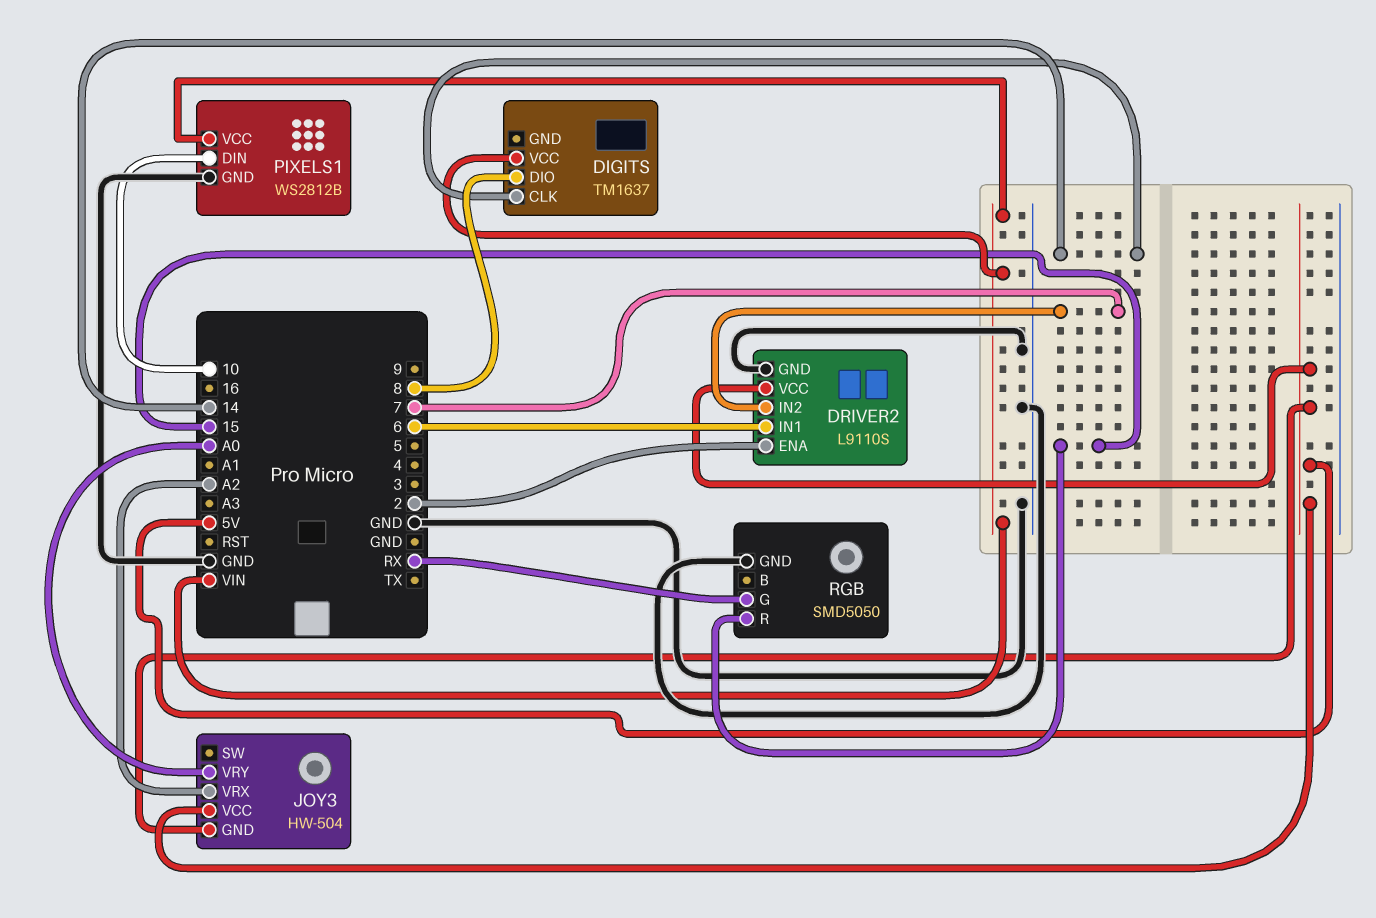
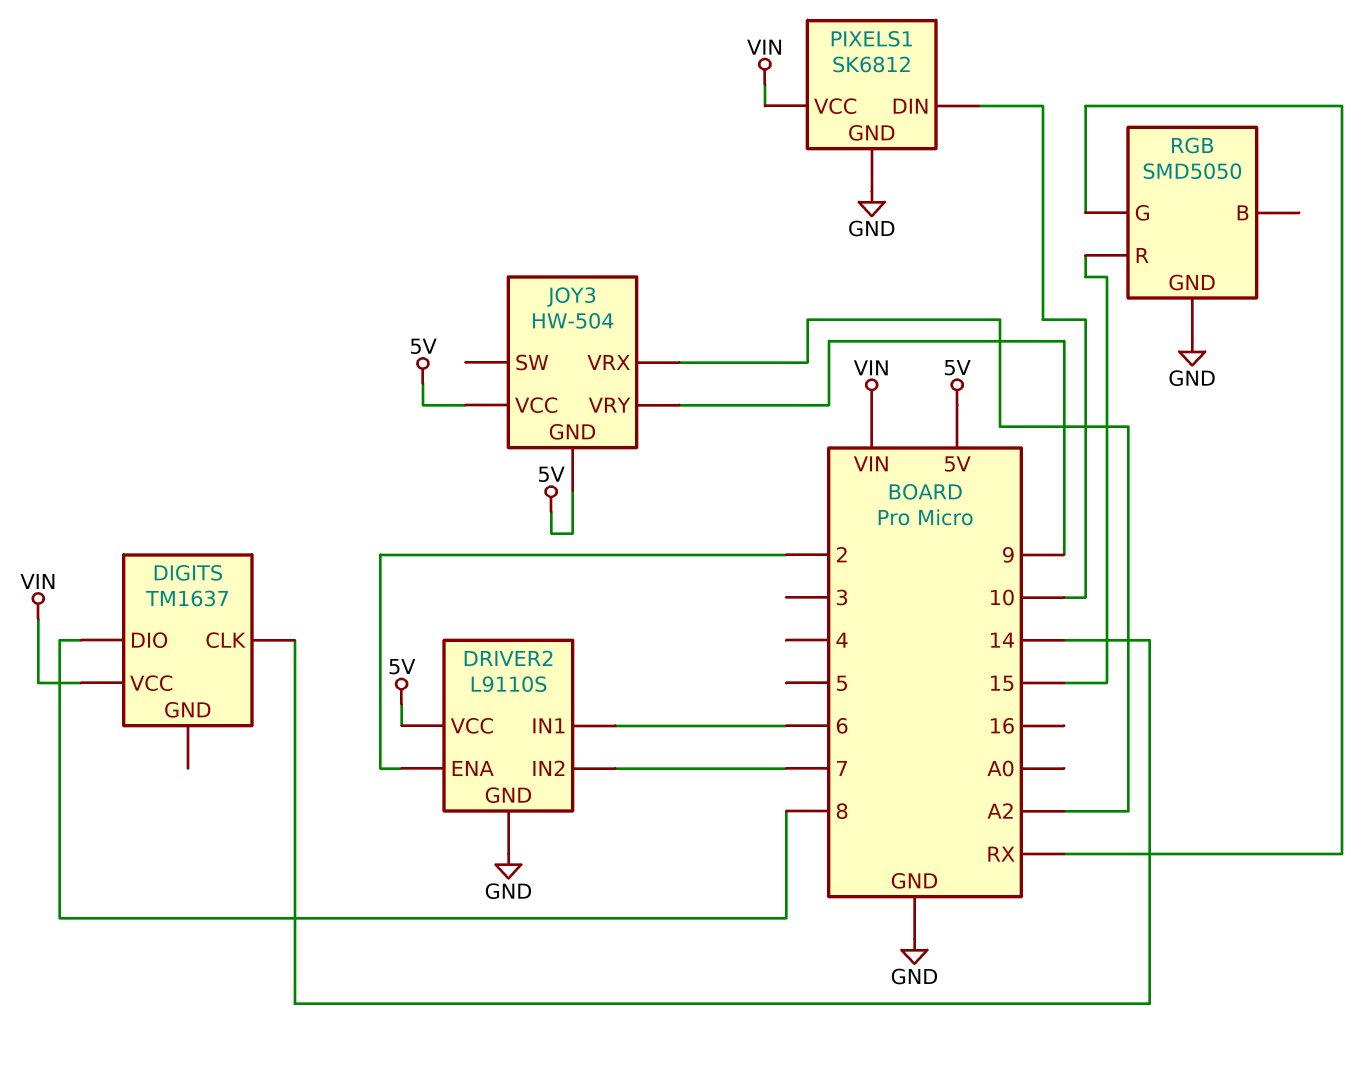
JOY3 pin VRY: A0 -> 9
PIXELS1: WS2812B -> SK6812

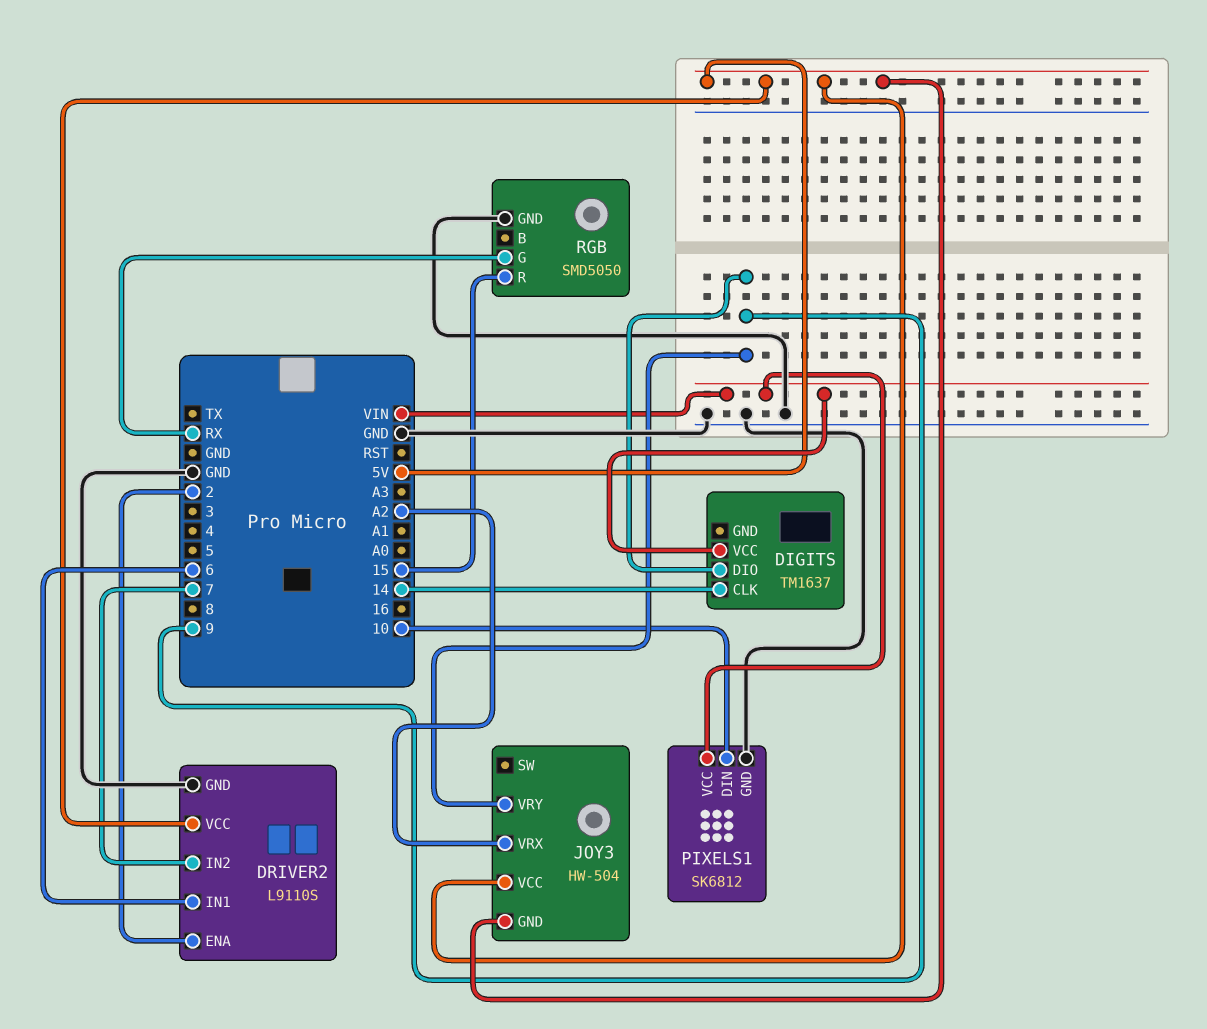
DIGITS pin DIO: 8 -> 9

